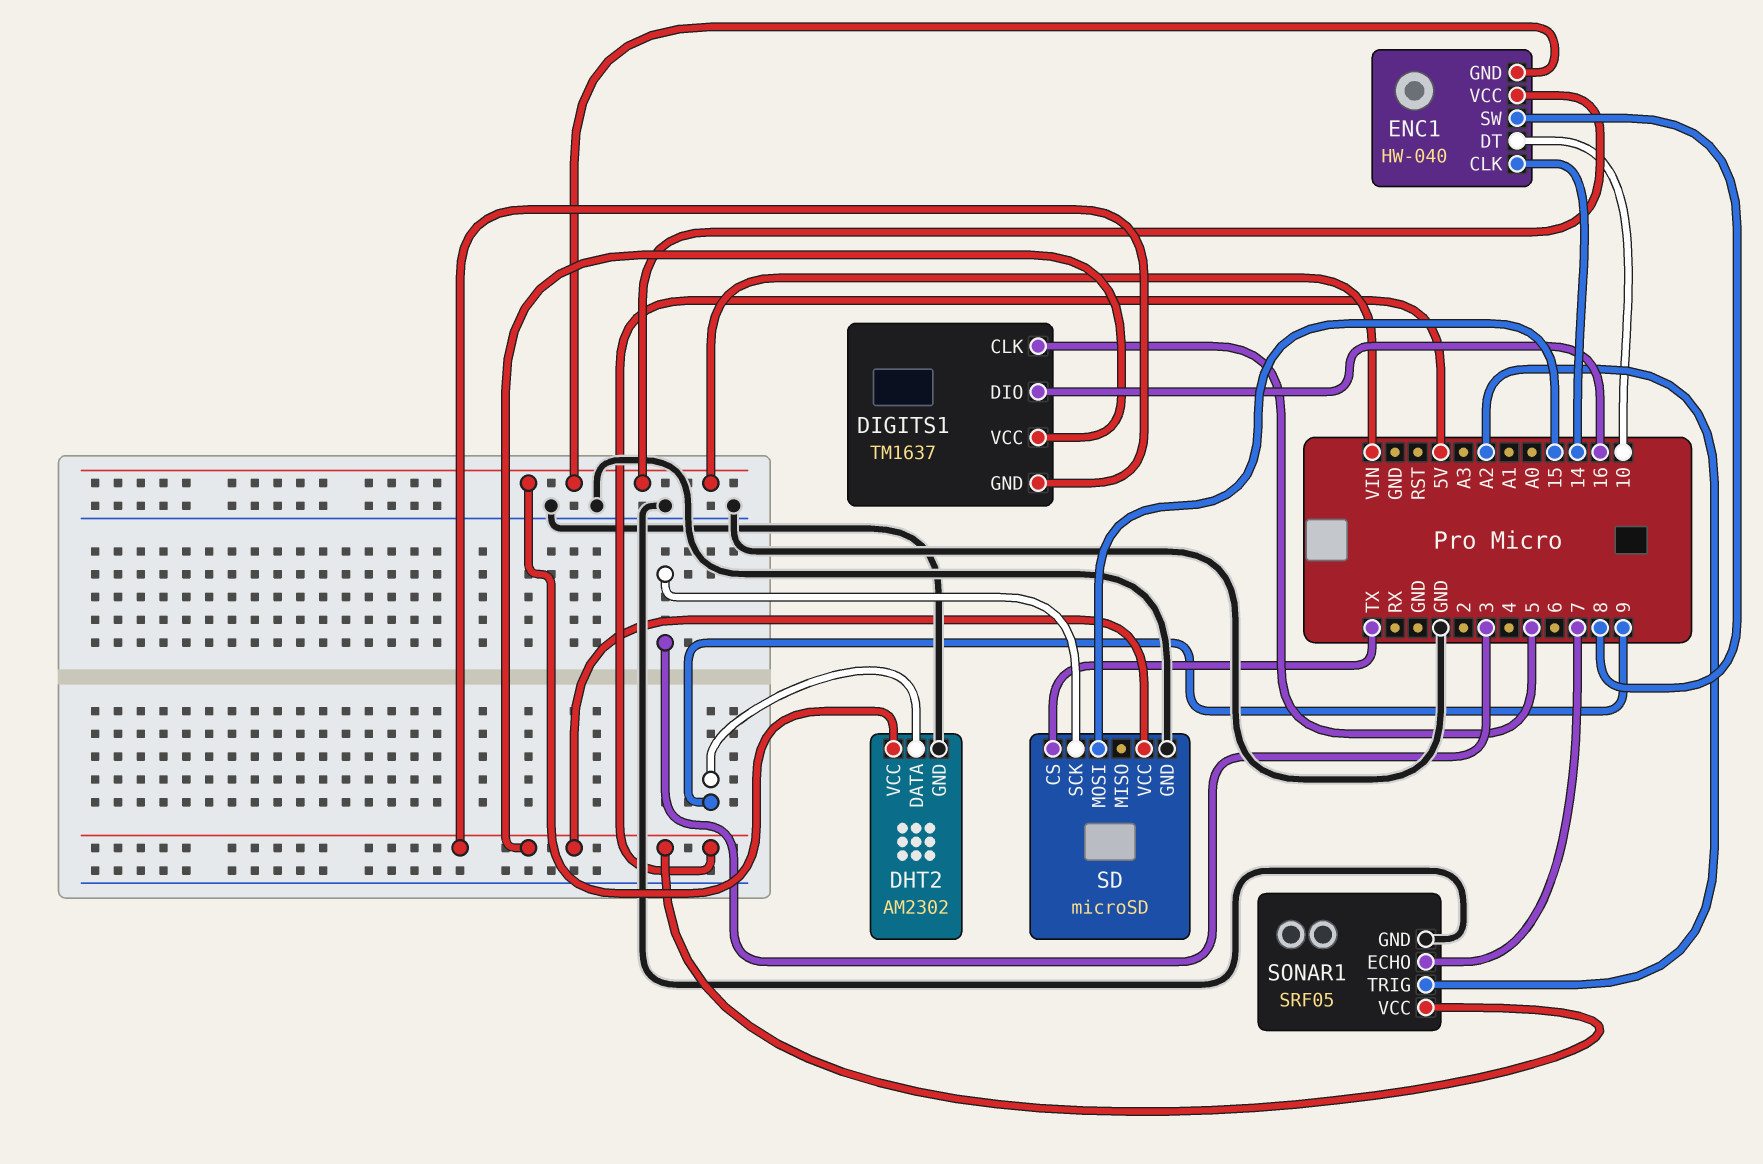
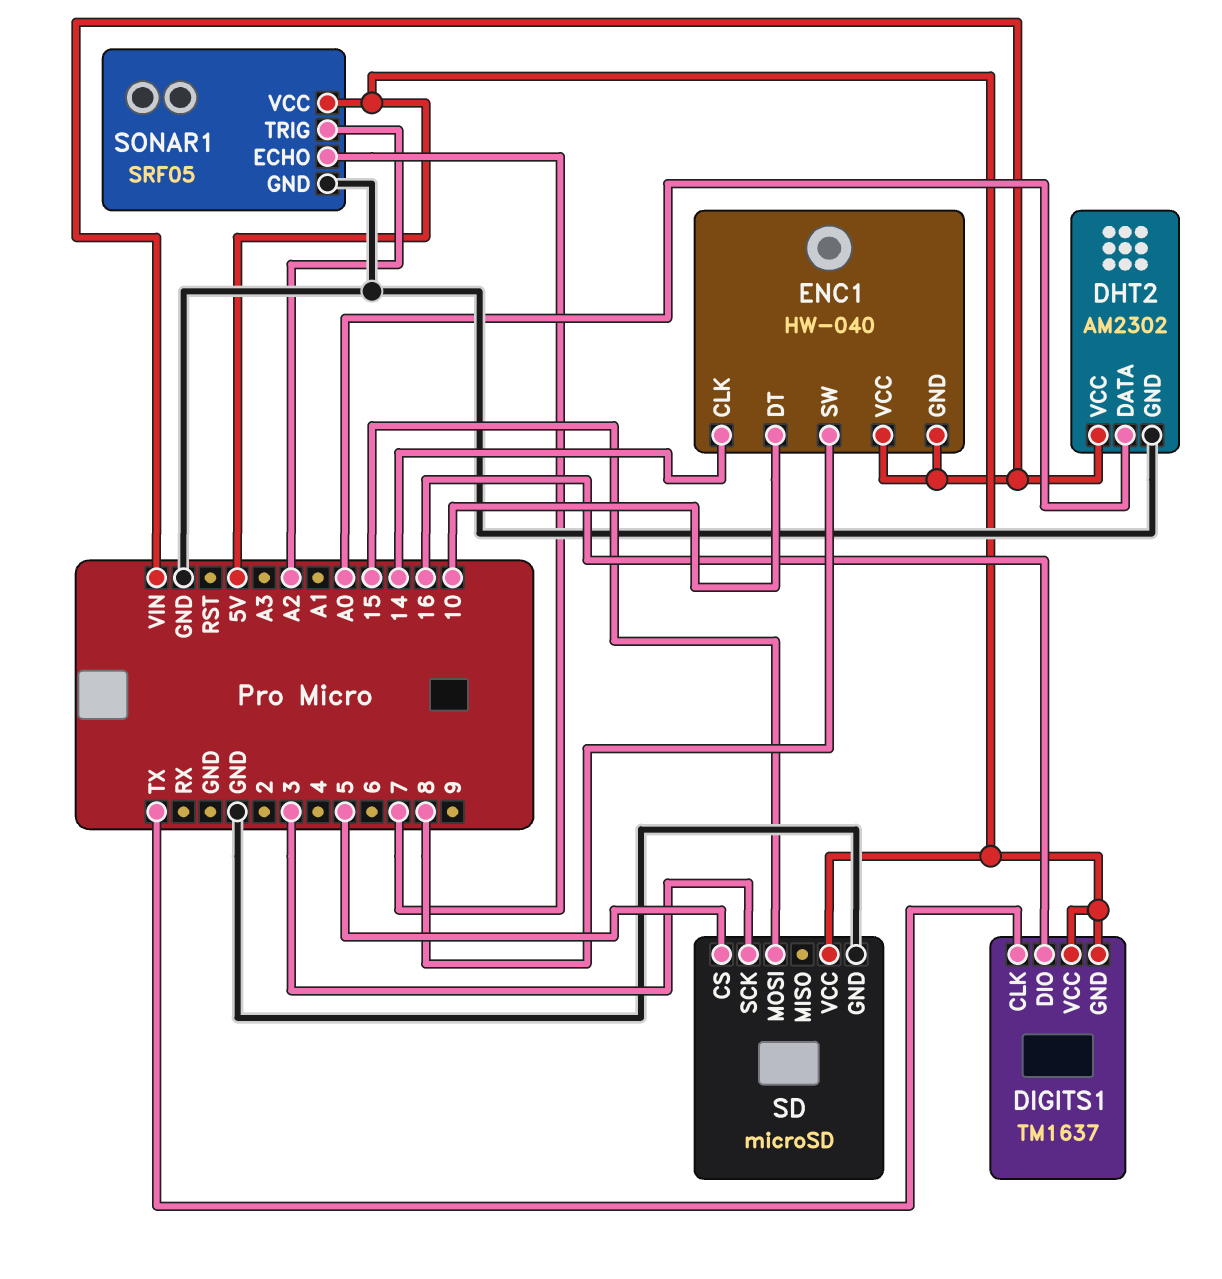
DHT2 pin DATA: 9 -> A0
DIGITS1 pin CLK: 5 -> TX
SD pin CS: TX -> 5

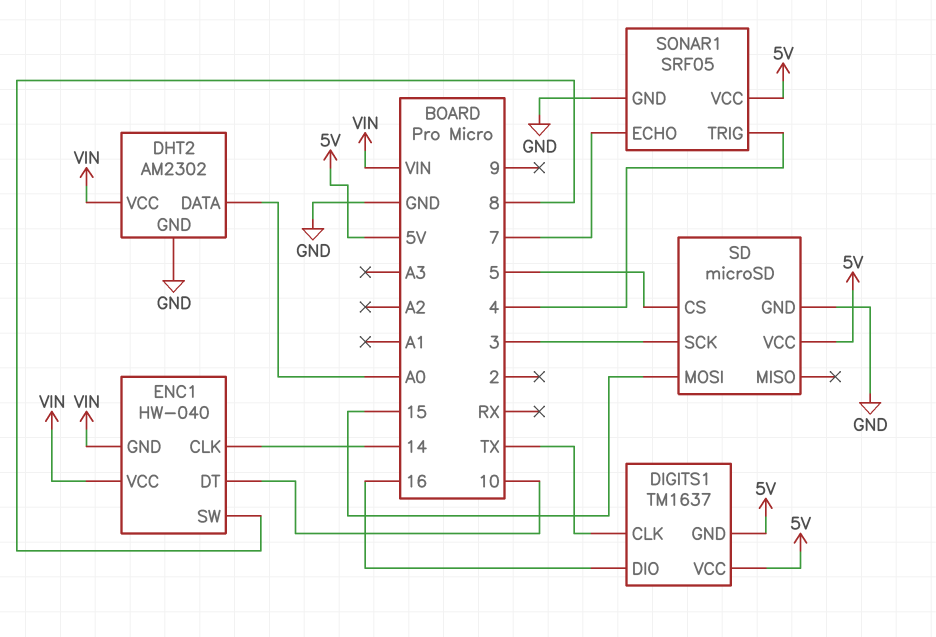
SONAR1 pin TRIG: A2 -> 4

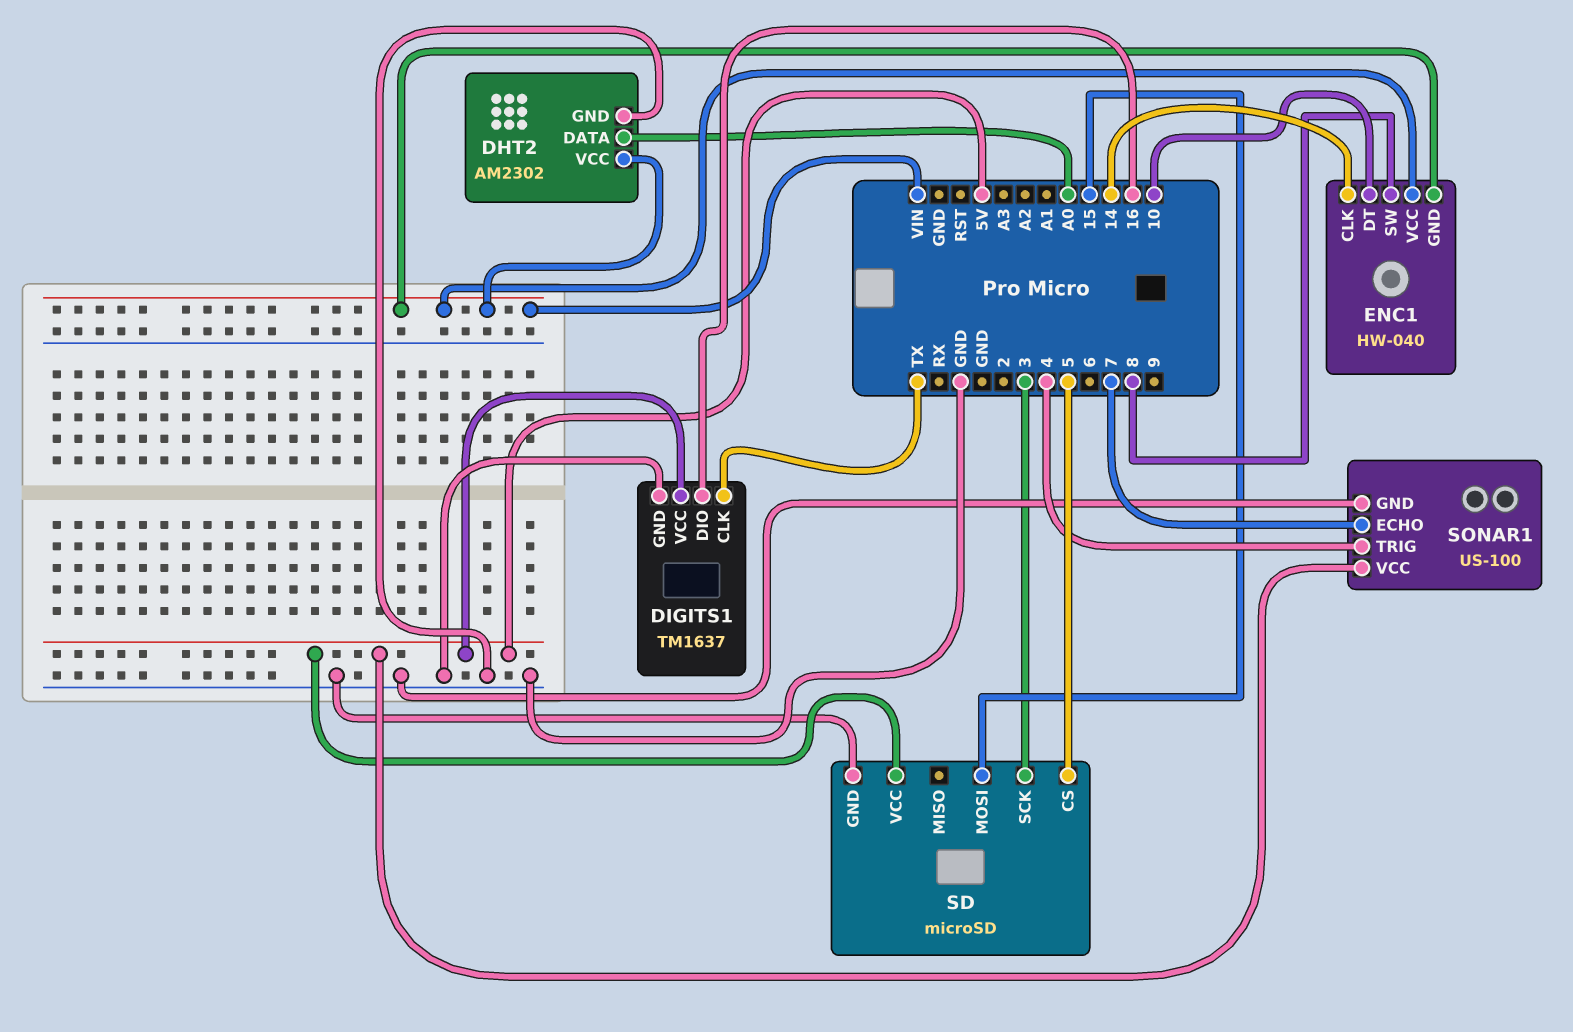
DIGITS1 pin GND: 5V -> GND
SONAR1: SRF05 -> US-100

